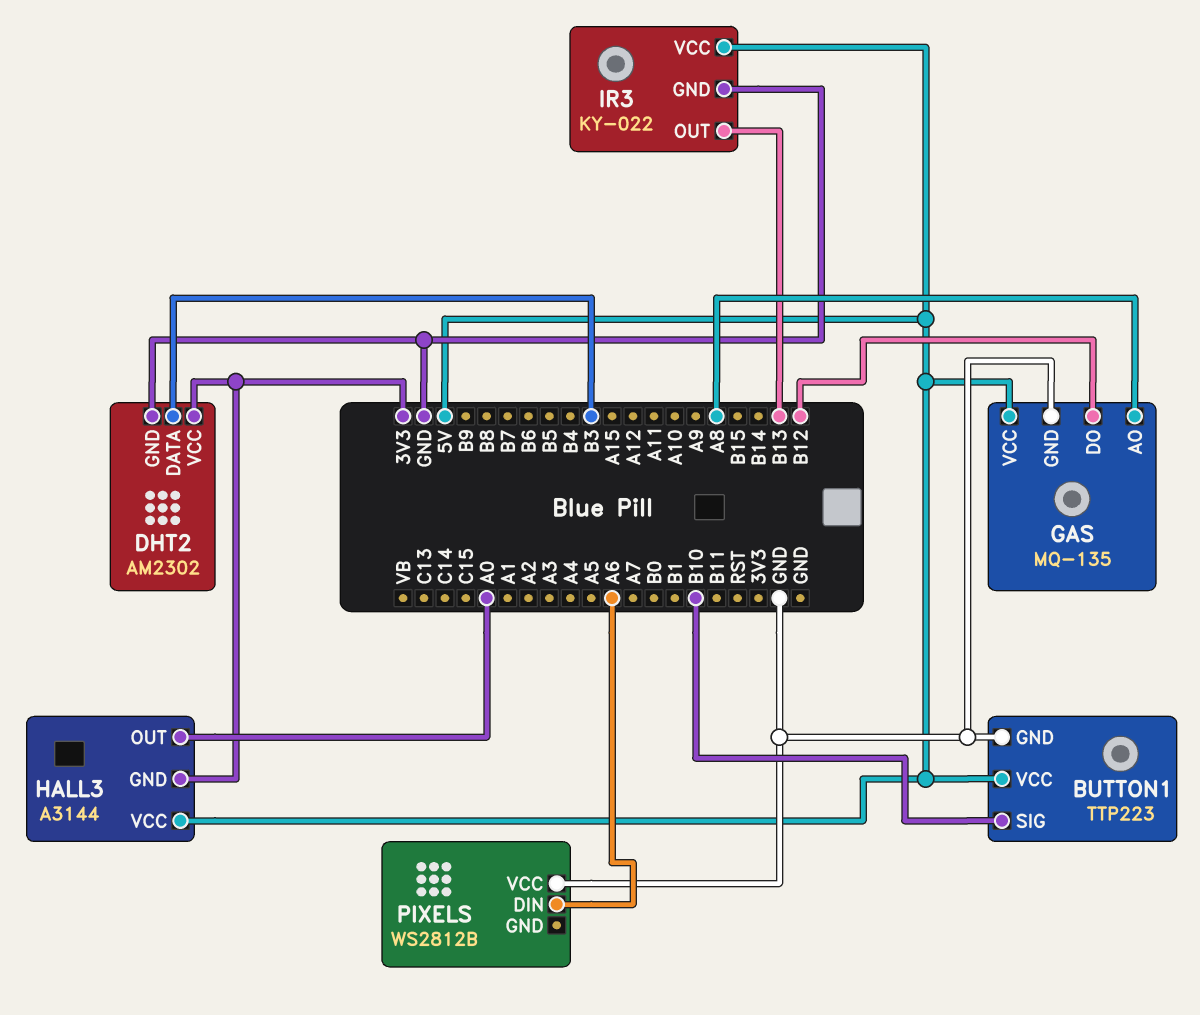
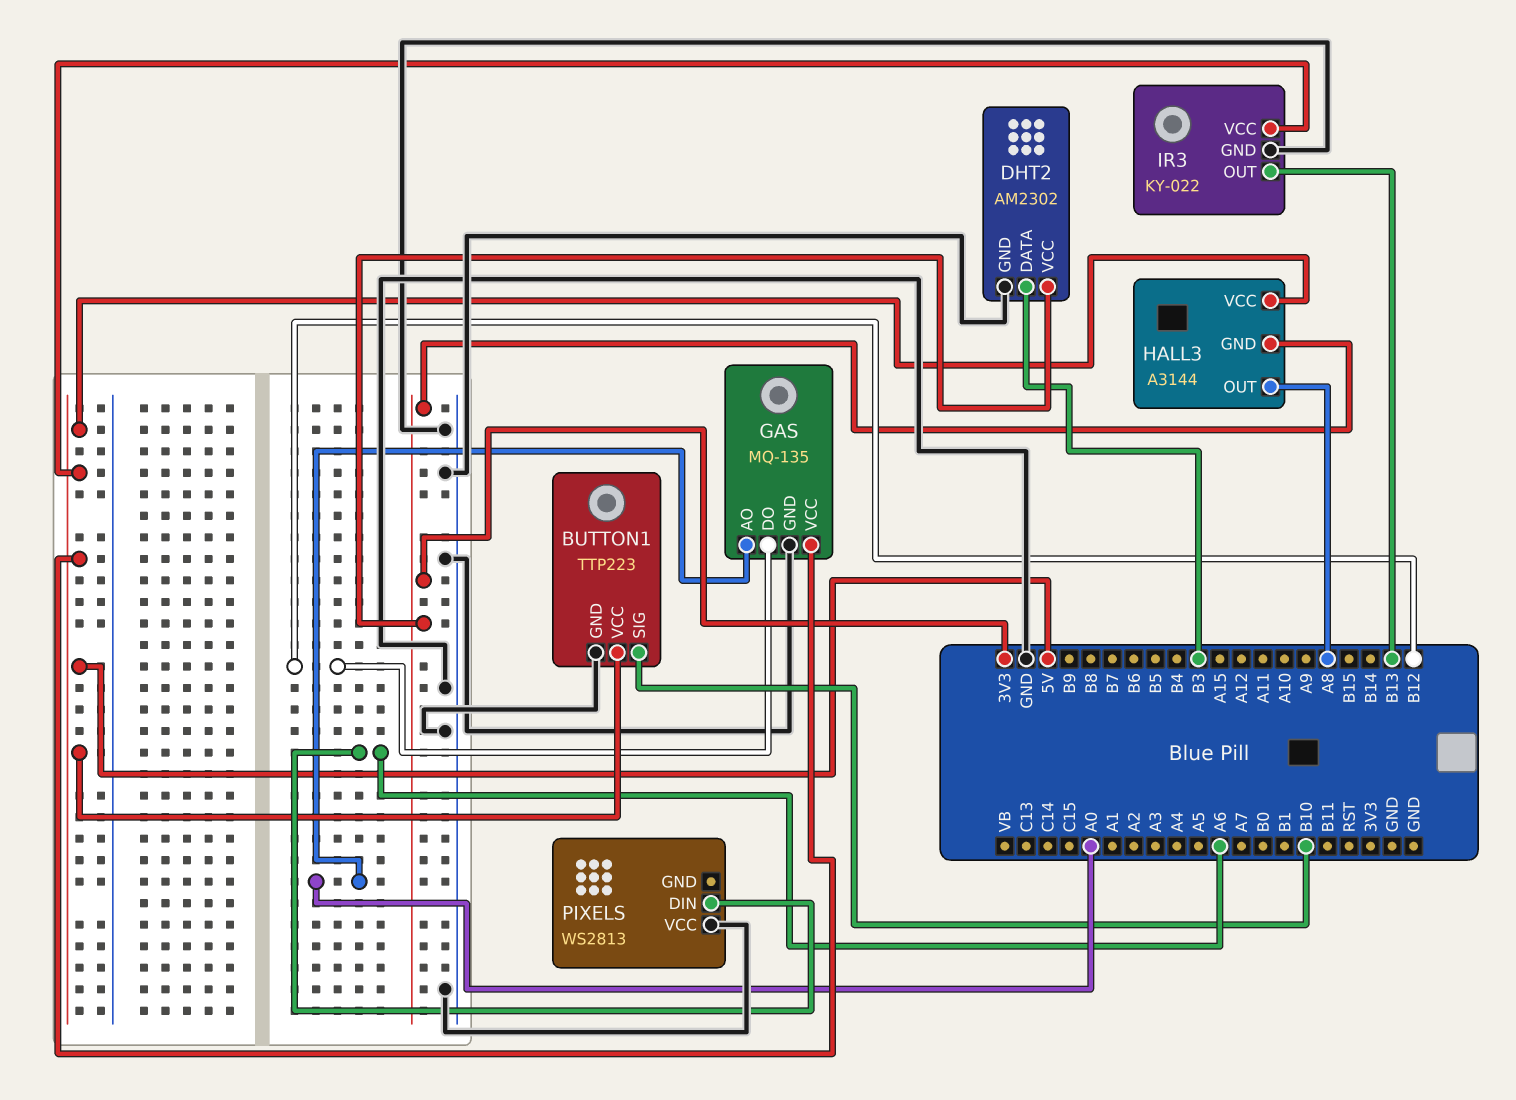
GAS pin AO: A8 -> A0
HALL3 pin OUT: A0 -> A8
PIXELS: WS2812B -> WS2813

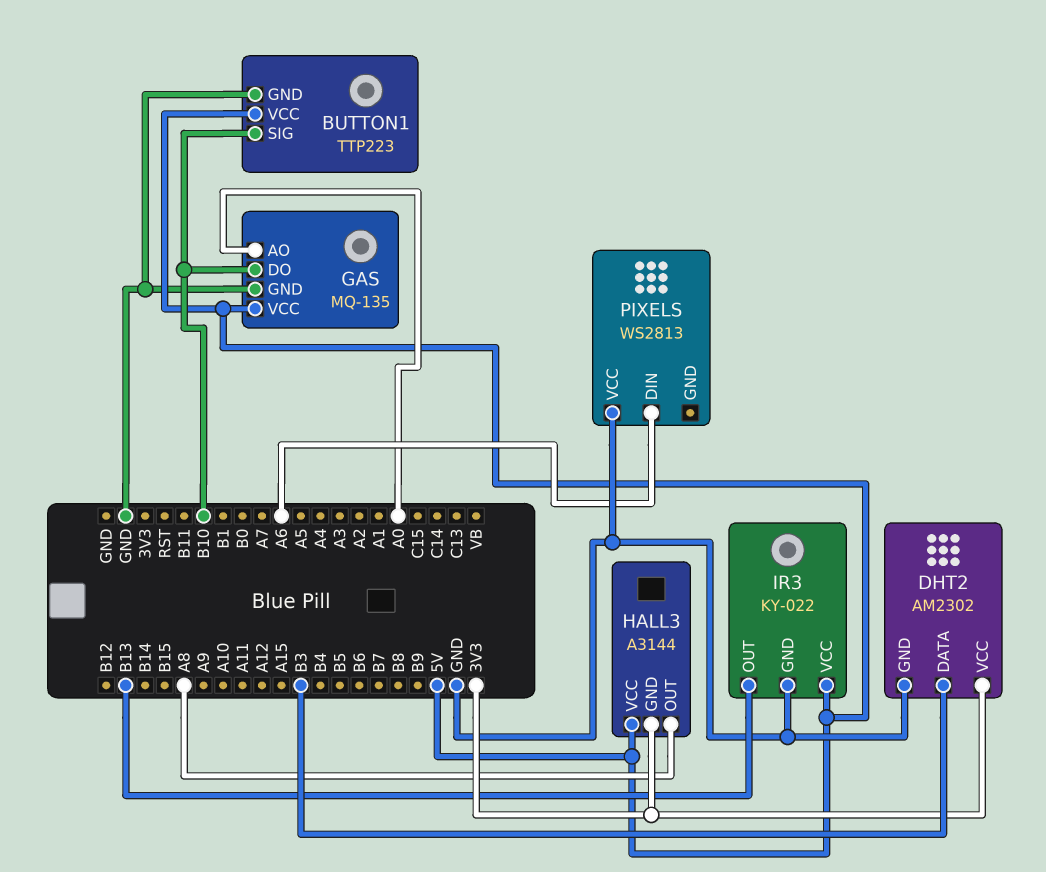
GAS pin DO: B12 -> B10

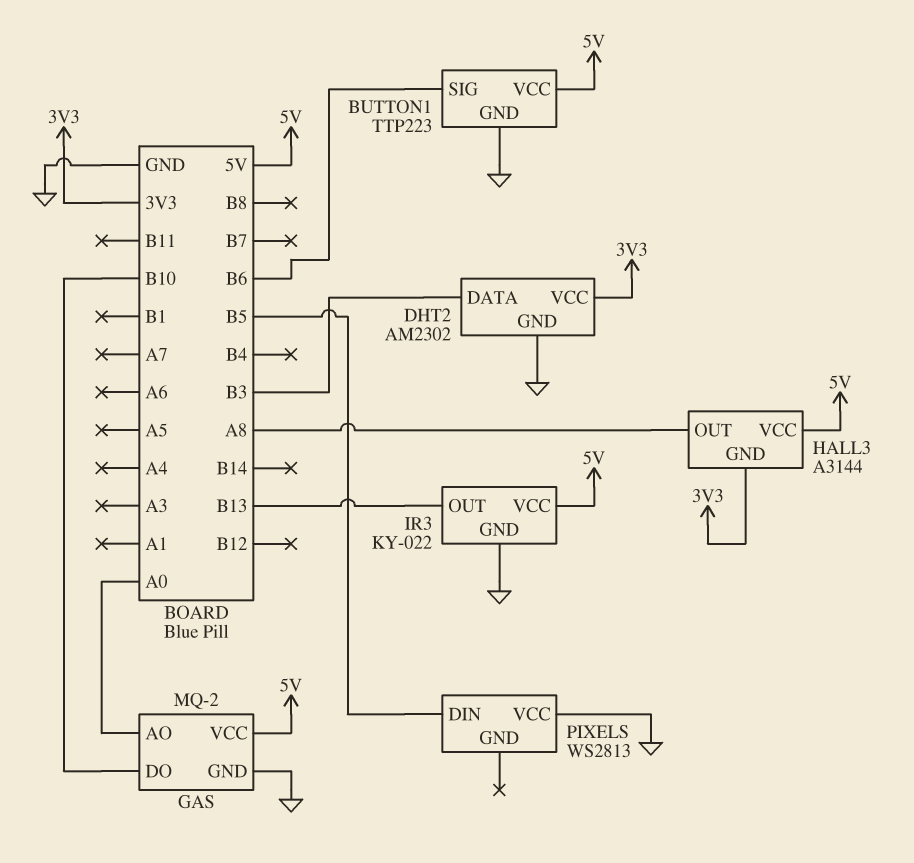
BUTTON1 pin SIG: B10 -> B6
GAS: MQ-135 -> MQ-2
PIXELS pin DIN: A6 -> B5

